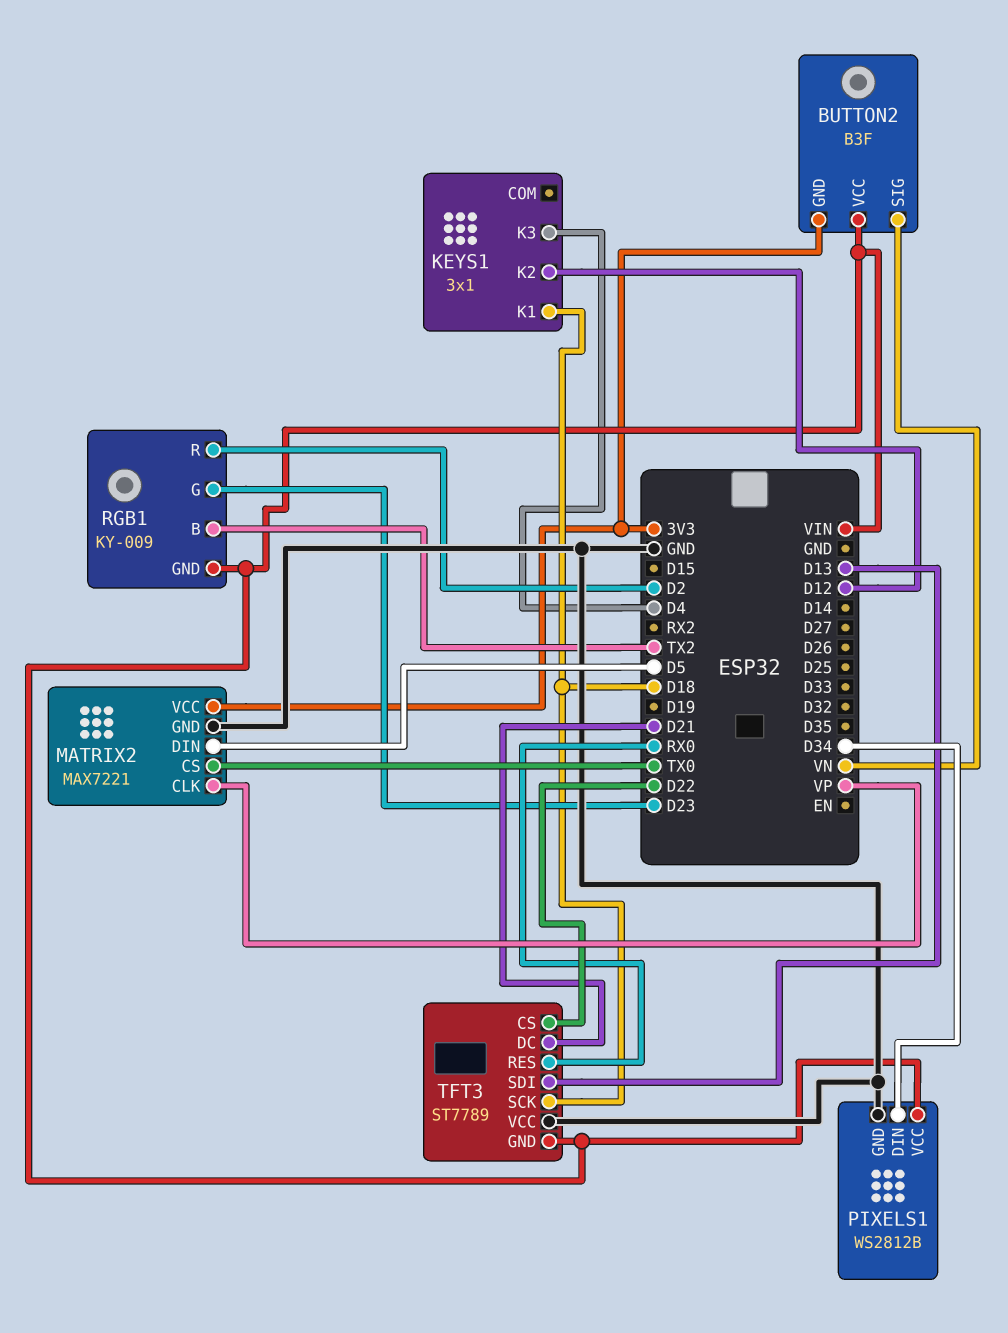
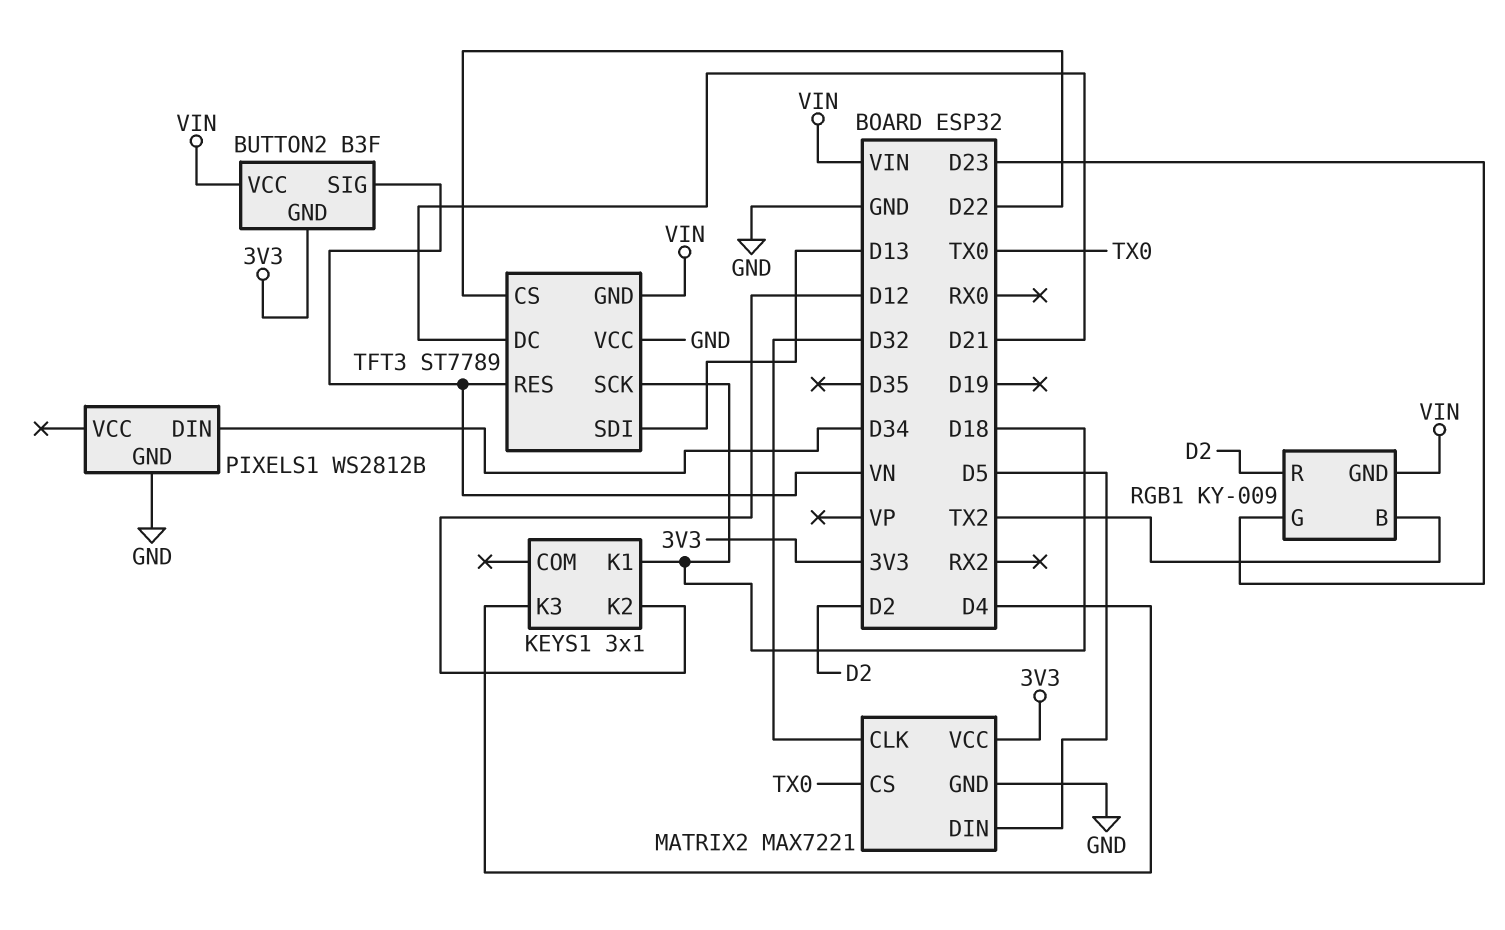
MATRIX2 pin CLK: VP -> D32
PIXELS1 pin VCC: VIN -> none
TFT3 pin RES: RX0 -> VN

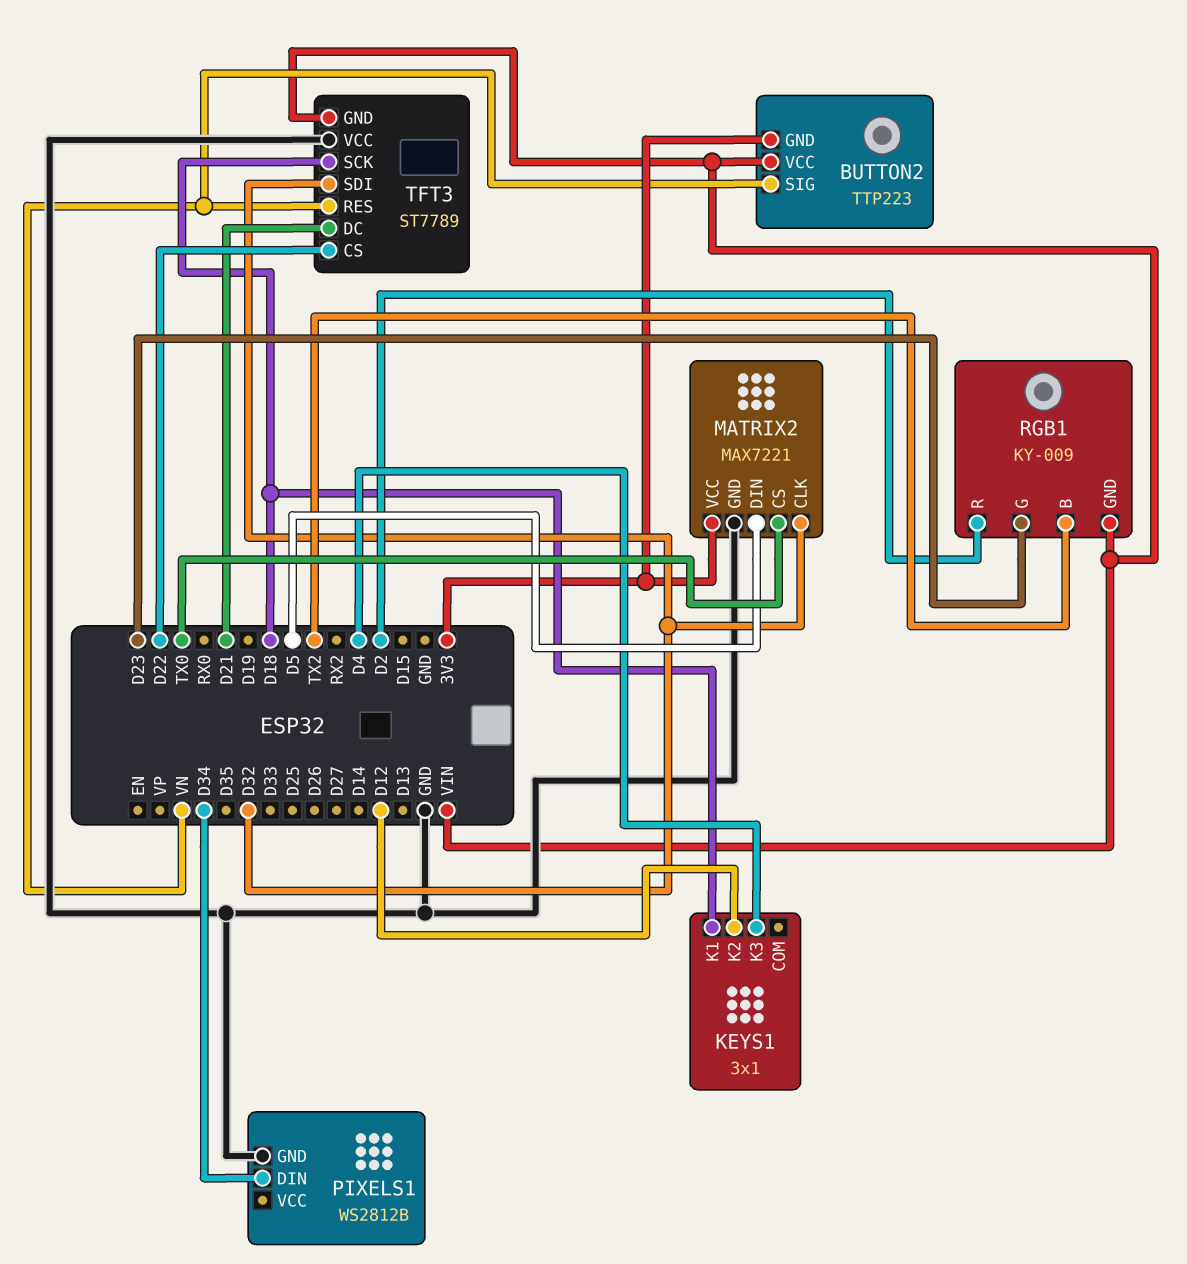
BUTTON2: B3F -> TTP223
TFT3 pin SDI: D13 -> D32

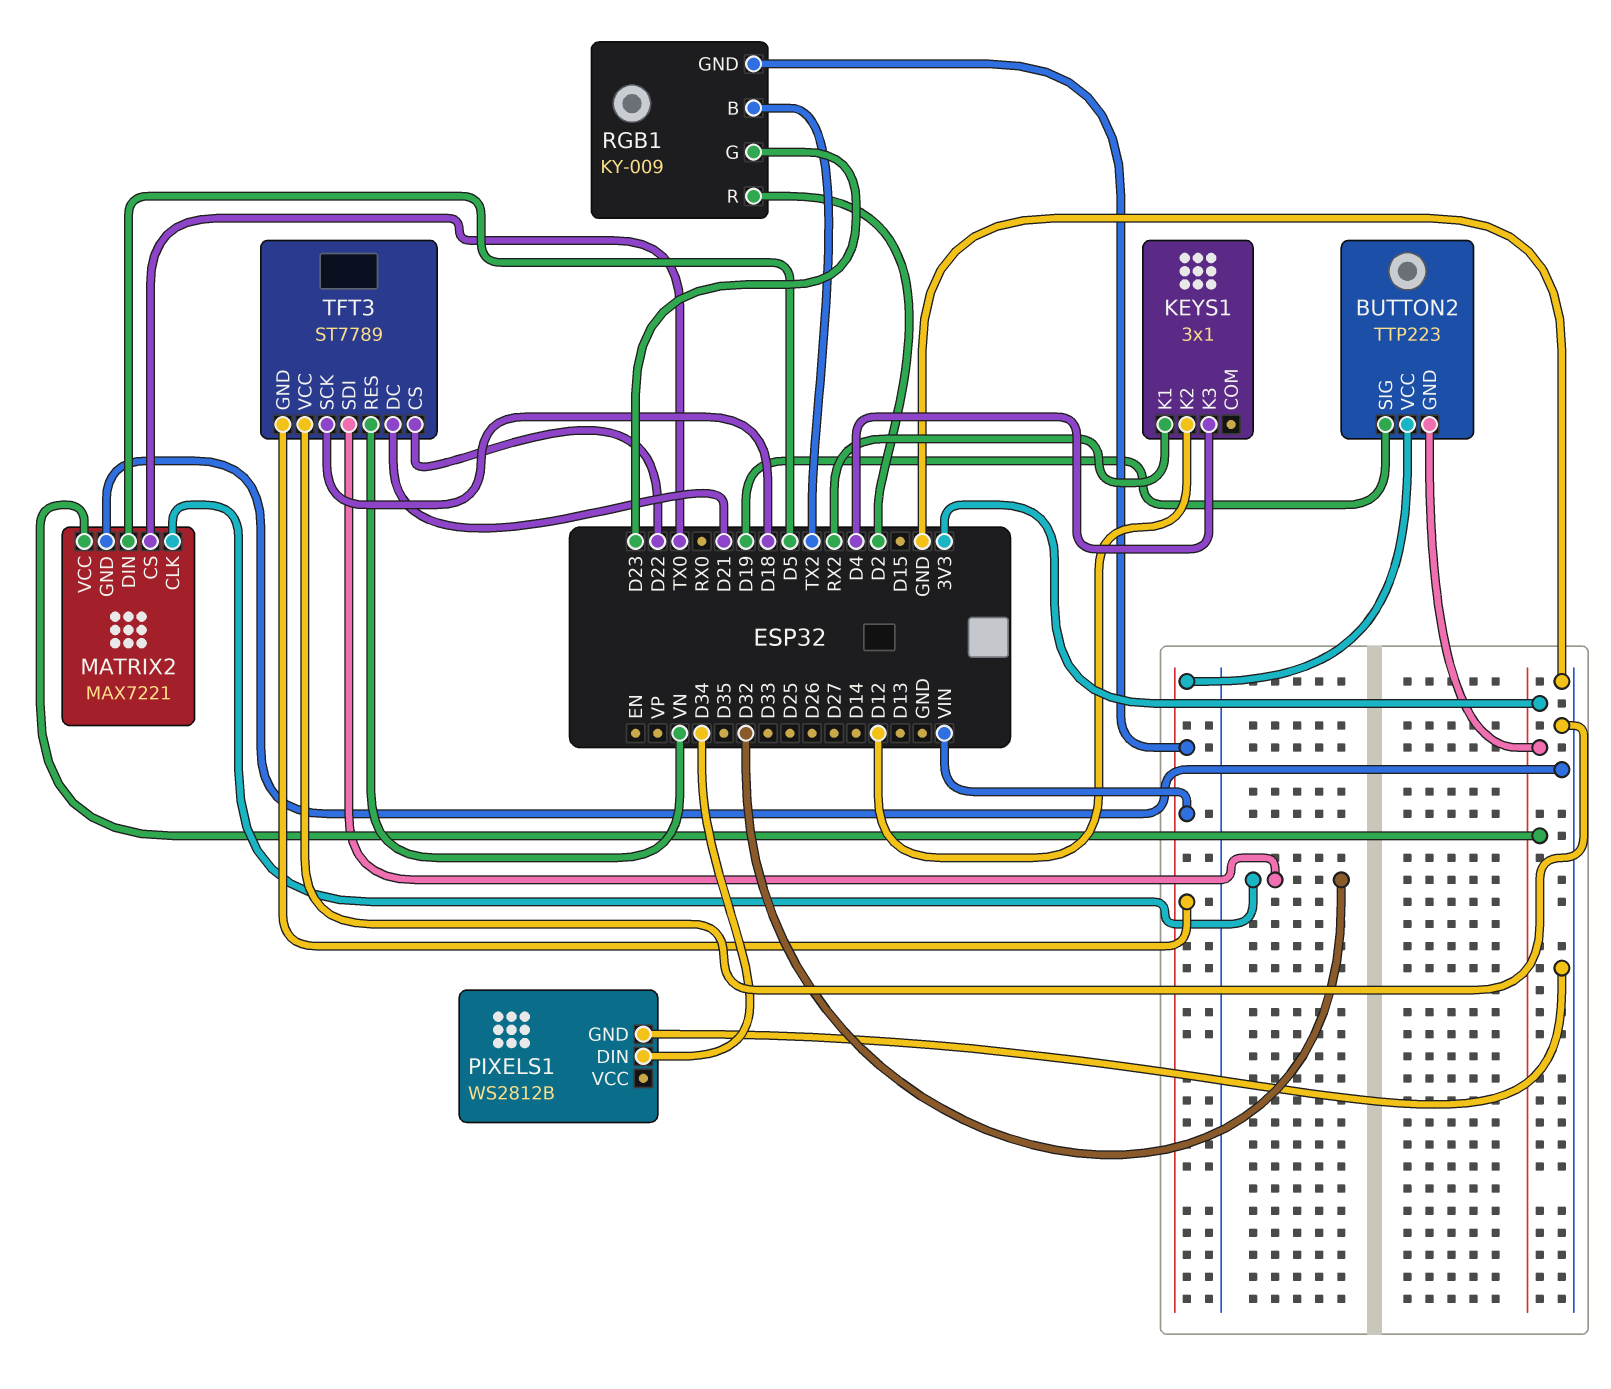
BUTTON2 pin SIG: VN -> D19
KEYS1 pin K1: D18 -> RX2

